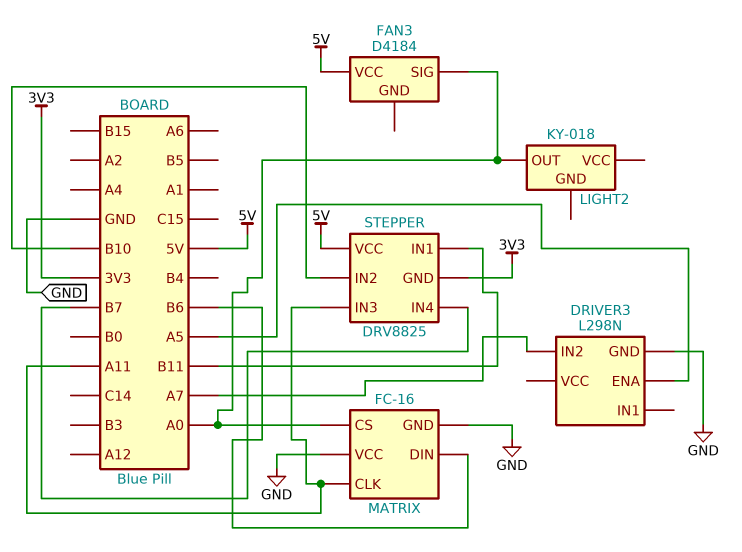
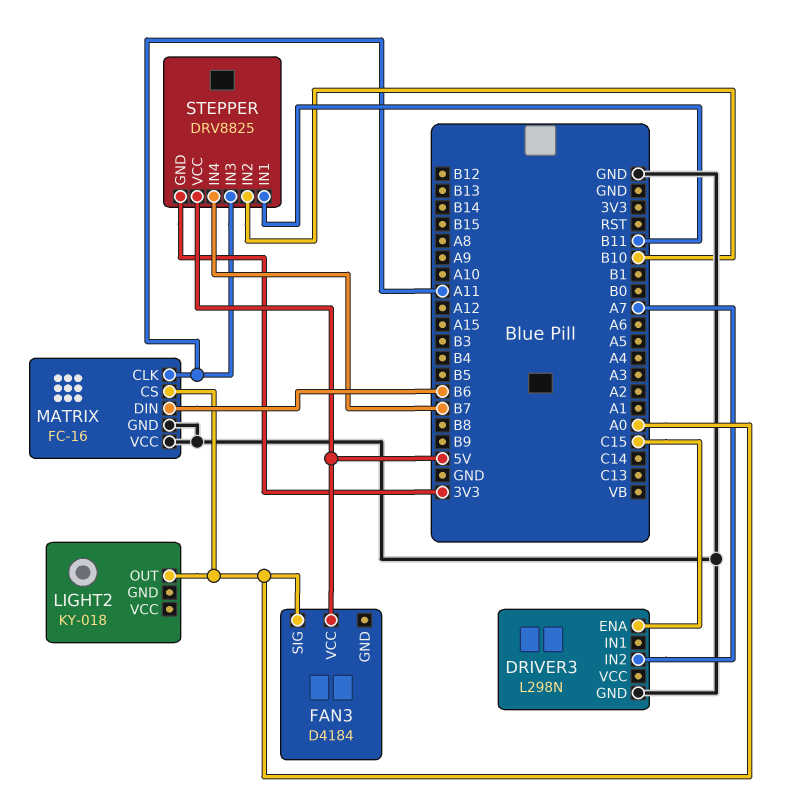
DRIVER3 pin ENA: A5 -> C15

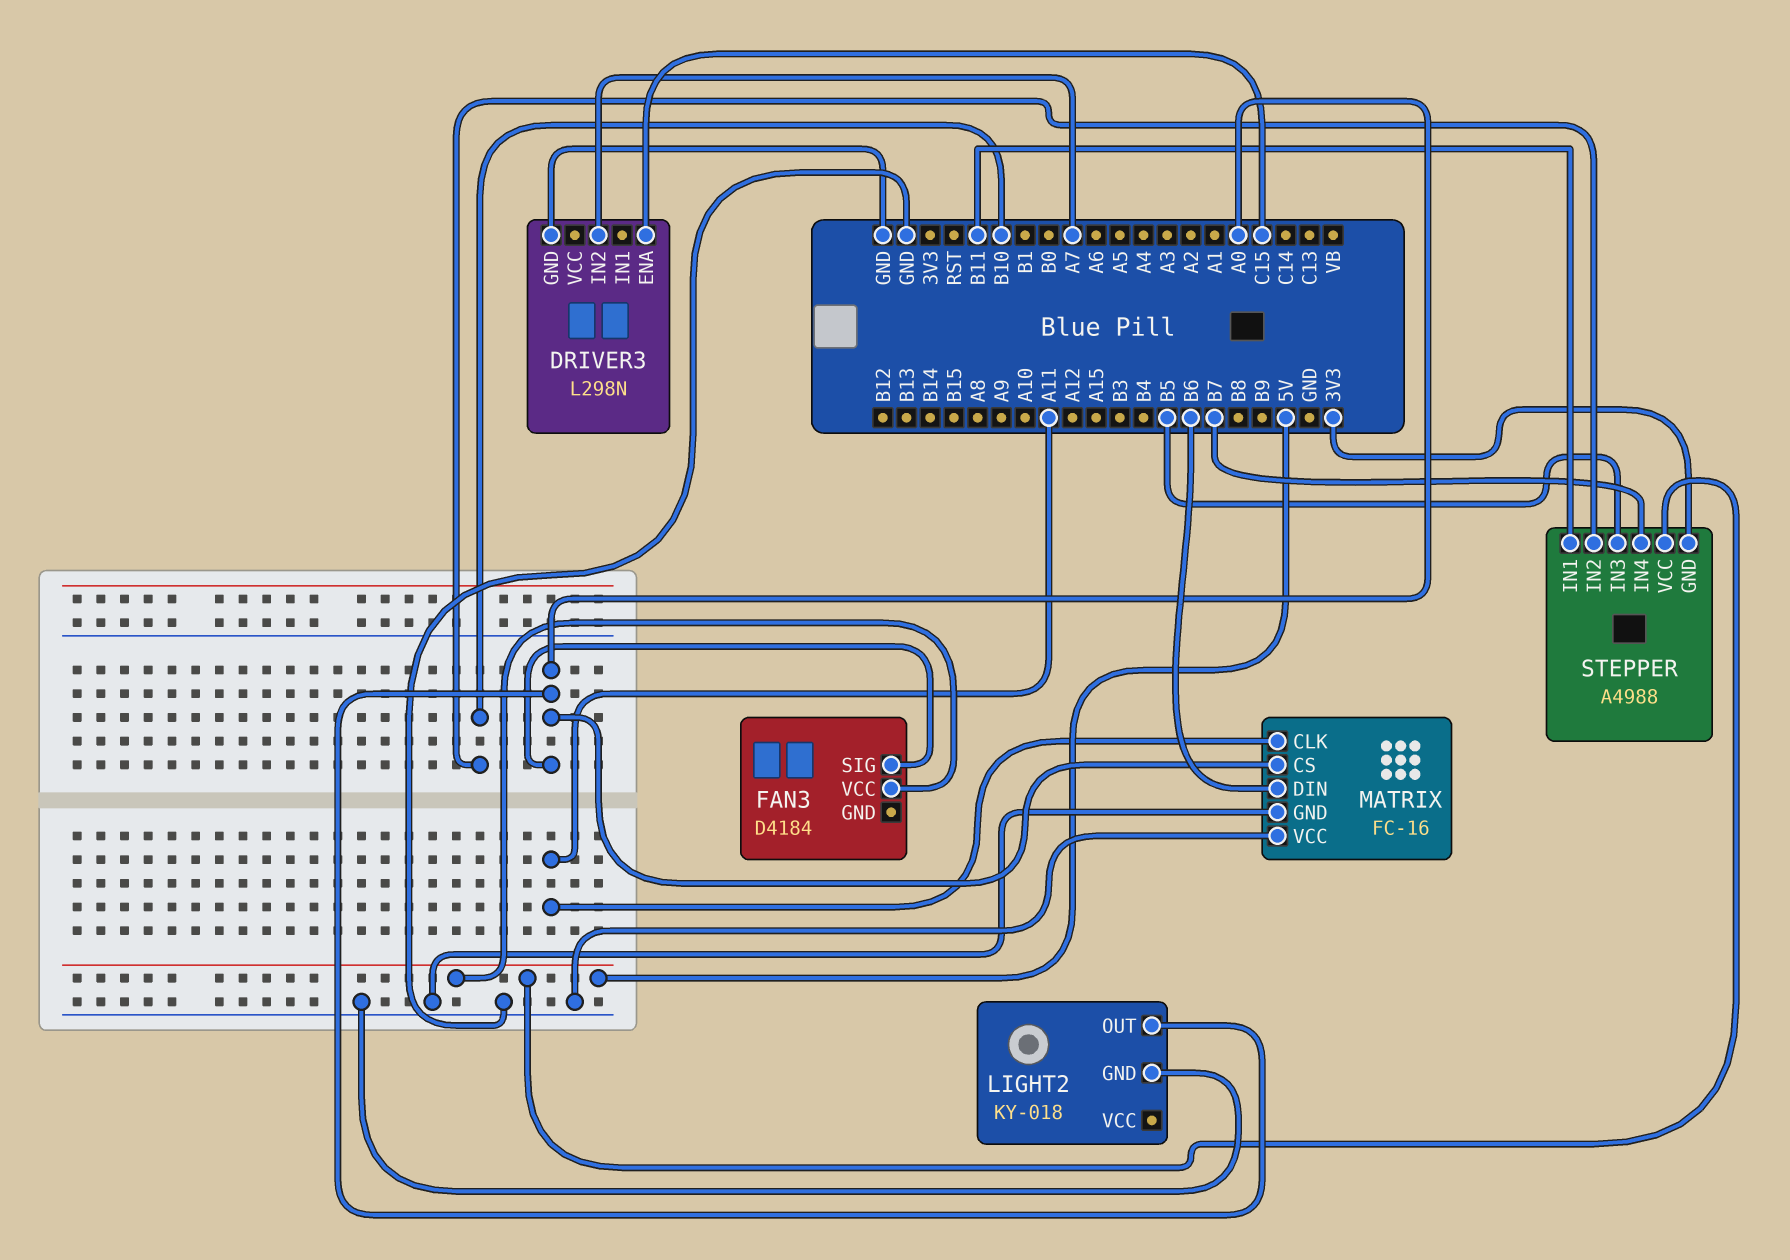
LIGHT2 pin GND: none -> GND
STEPPER: DRV8825 -> A4988
STEPPER pin IN3: A11 -> B5

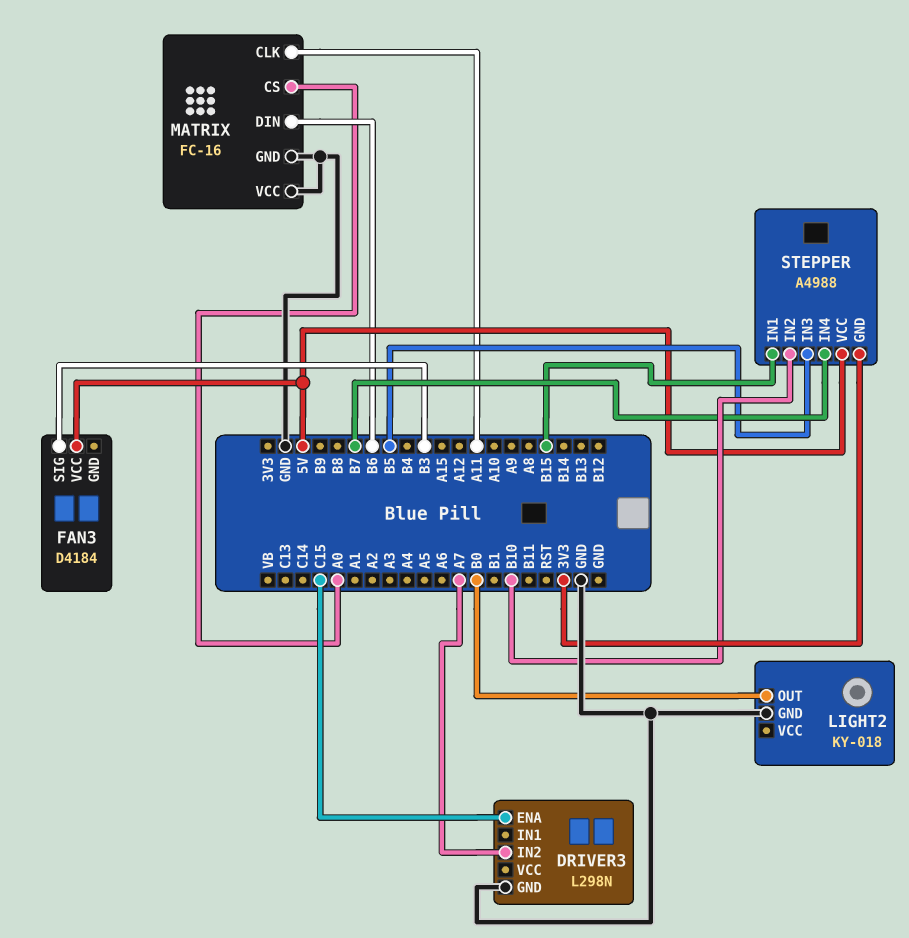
FAN3 pin SIG: A0 -> B3
LIGHT2 pin OUT: A0 -> B0
STEPPER pin IN1: B11 -> B15

